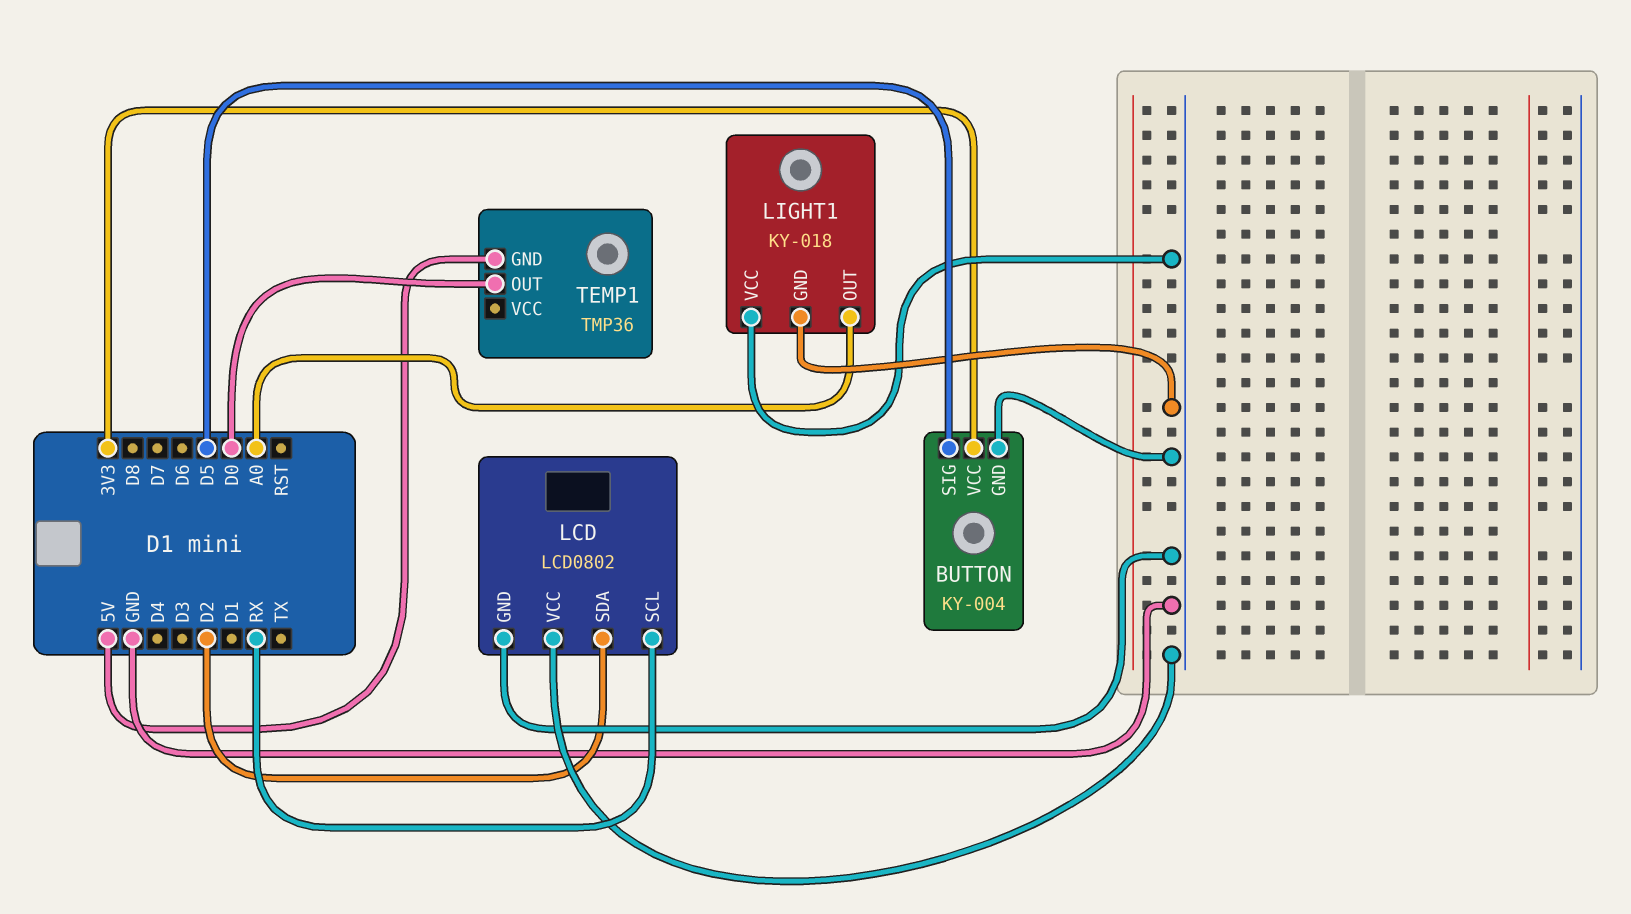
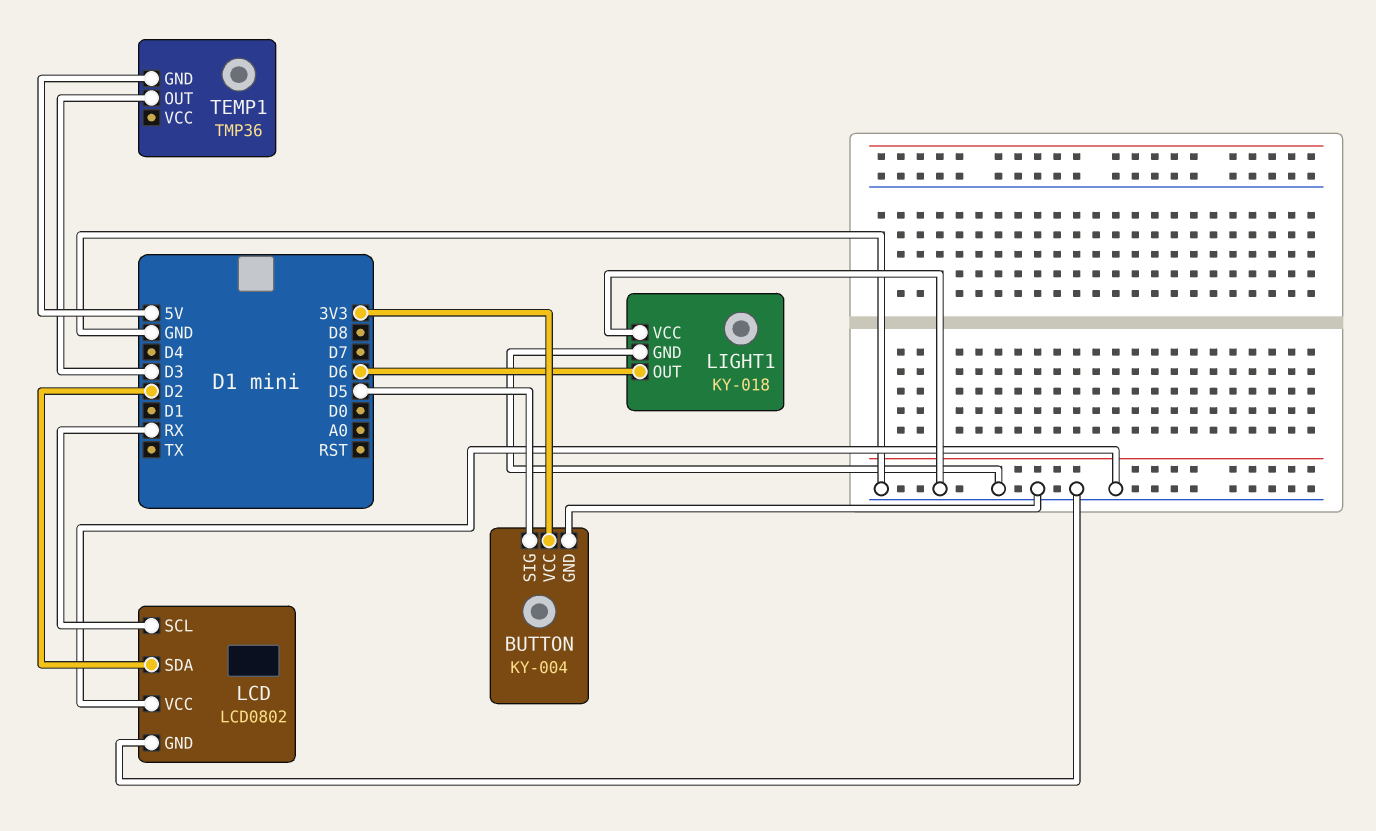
LIGHT1 pin OUT: A0 -> D6
TEMP1 pin OUT: D0 -> D3

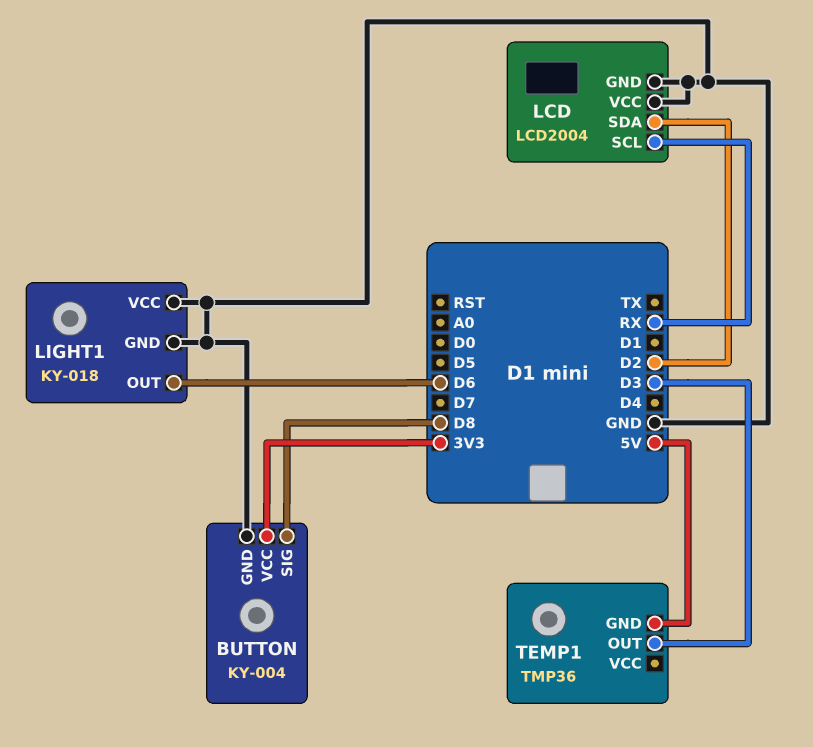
BUTTON pin SIG: D5 -> D8
LCD: LCD0802 -> LCD2004

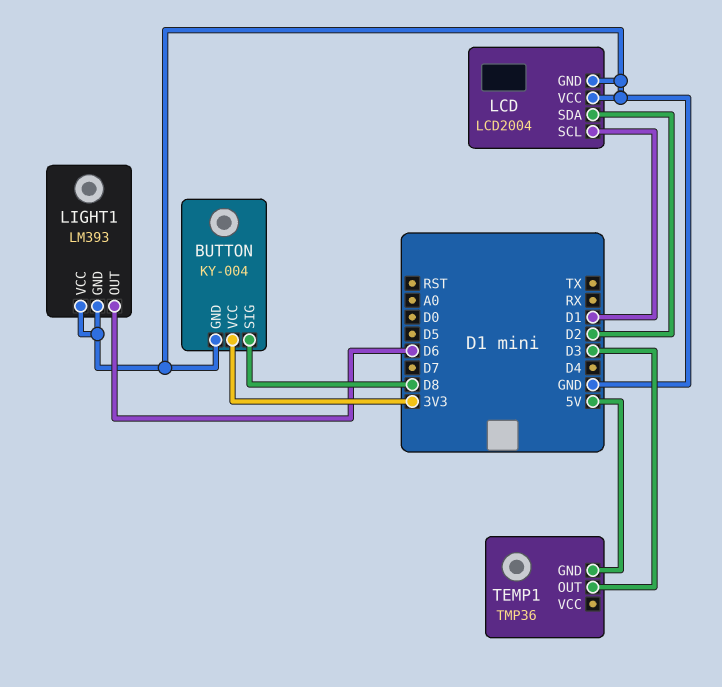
LCD pin SCL: RX -> D1
LIGHT1: KY-018 -> LM393

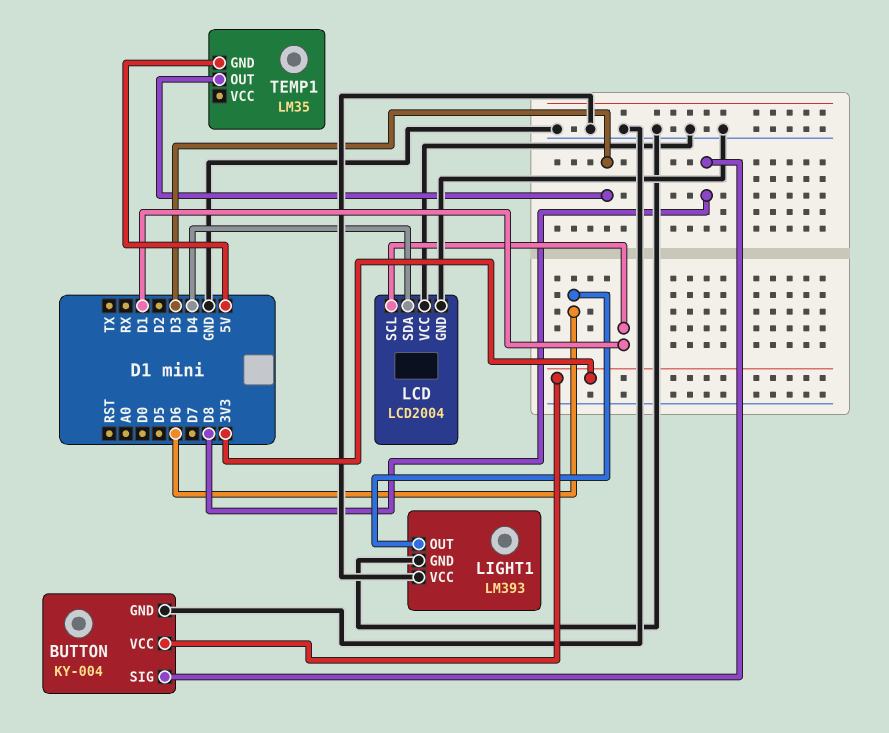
LCD pin SDA: D2 -> D4
TEMP1: TMP36 -> LM35

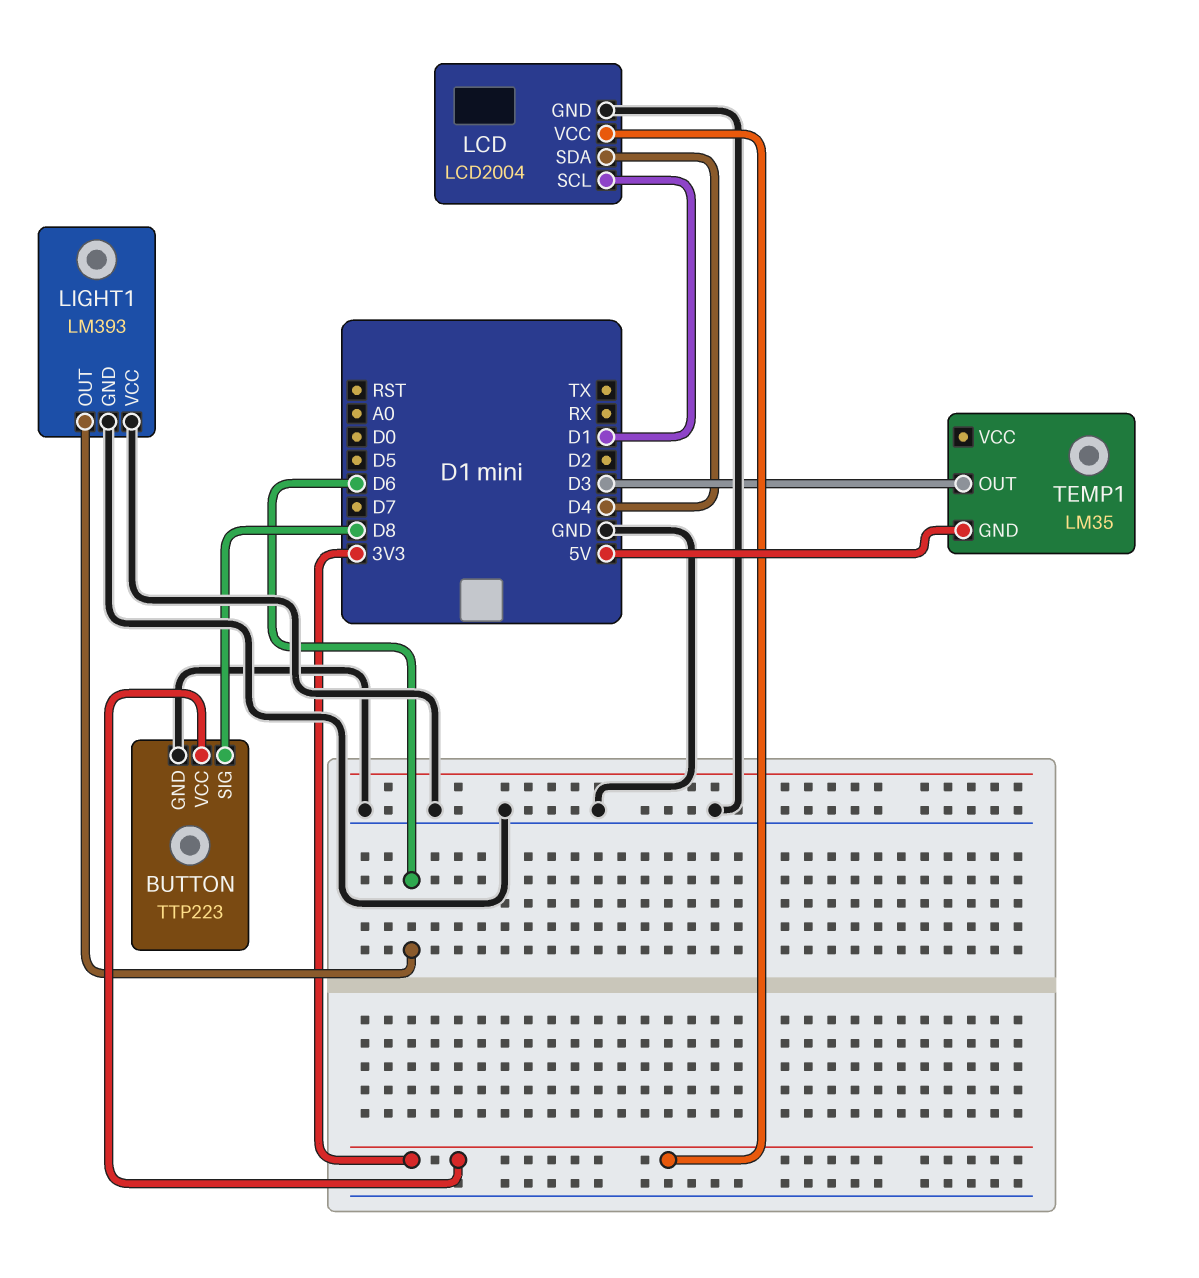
BUTTON: KY-004 -> TTP223
LCD pin VCC: GND -> 3V3

